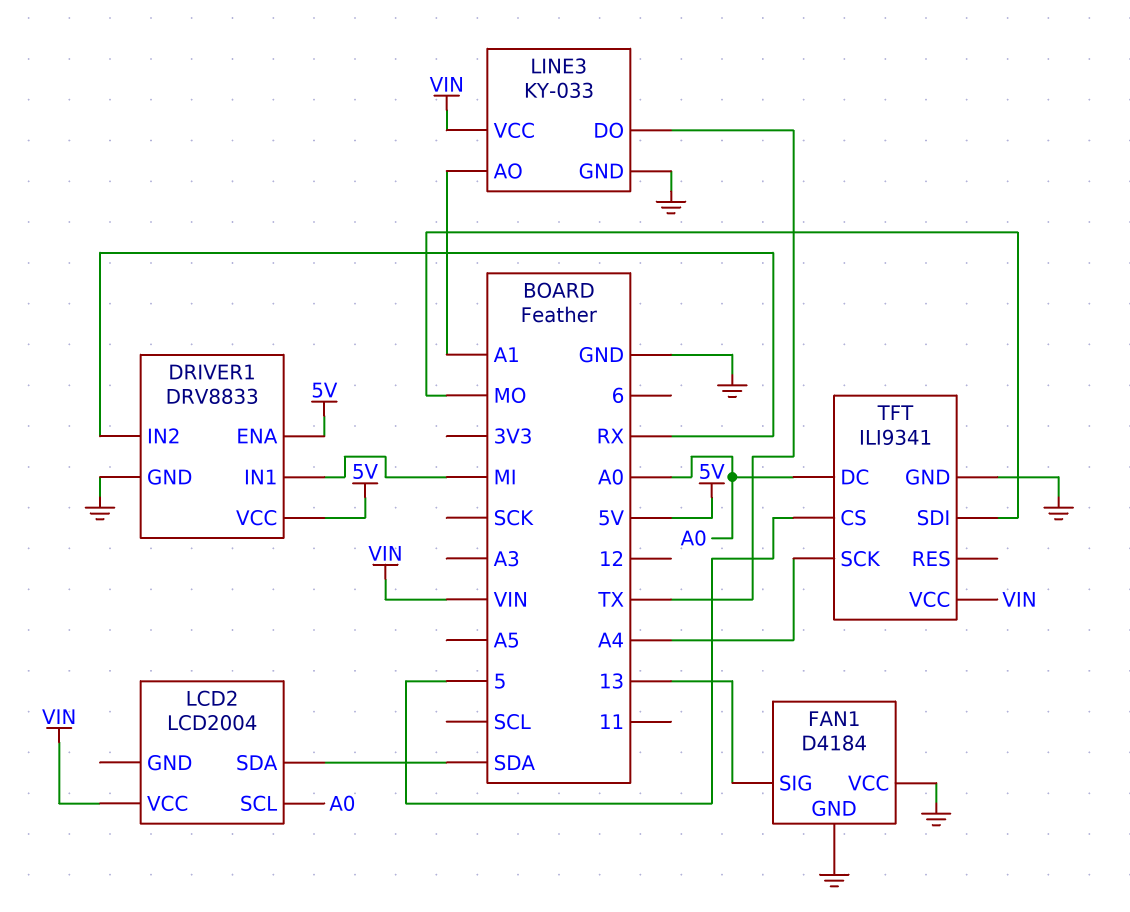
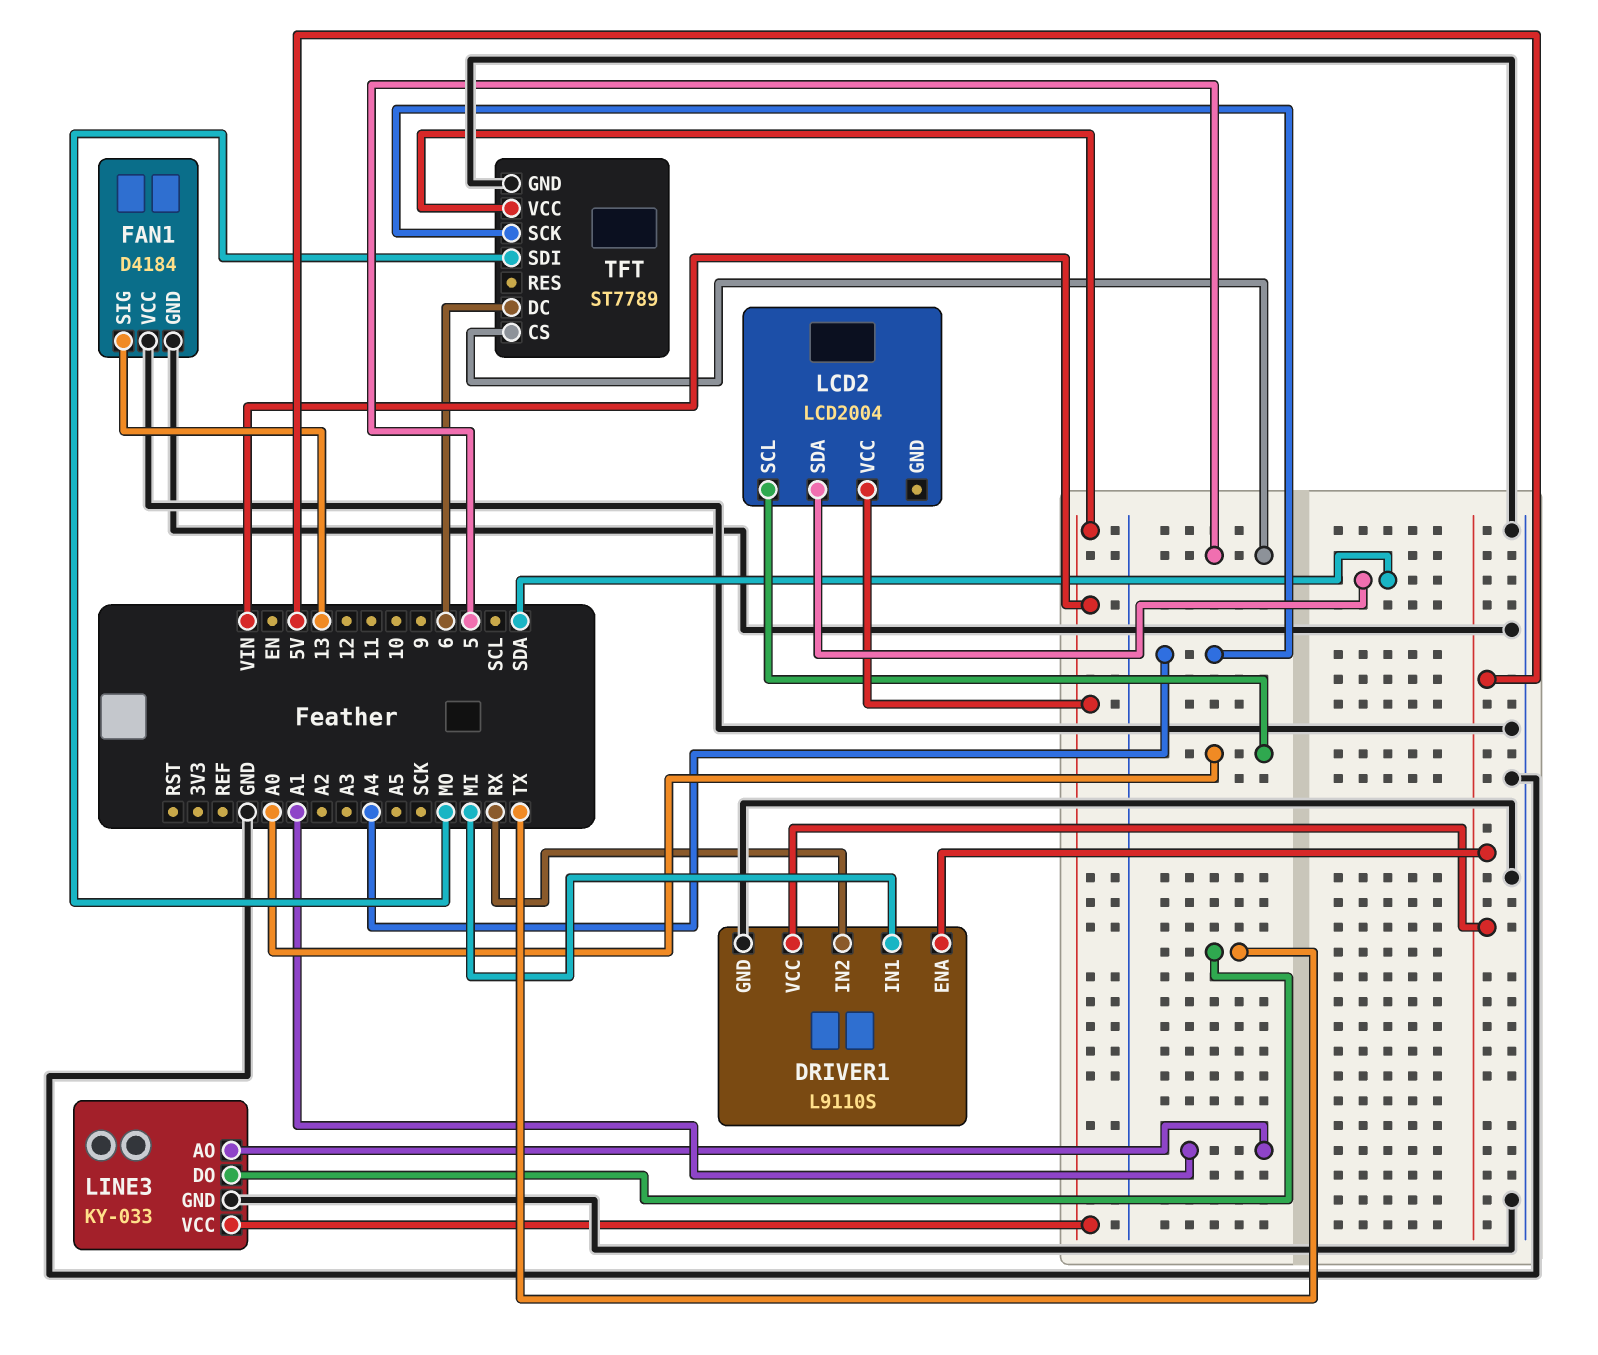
DRIVER1: DRV8833 -> L9110S
TFT: ILI9341 -> ST7789
TFT pin DC: A0 -> 6

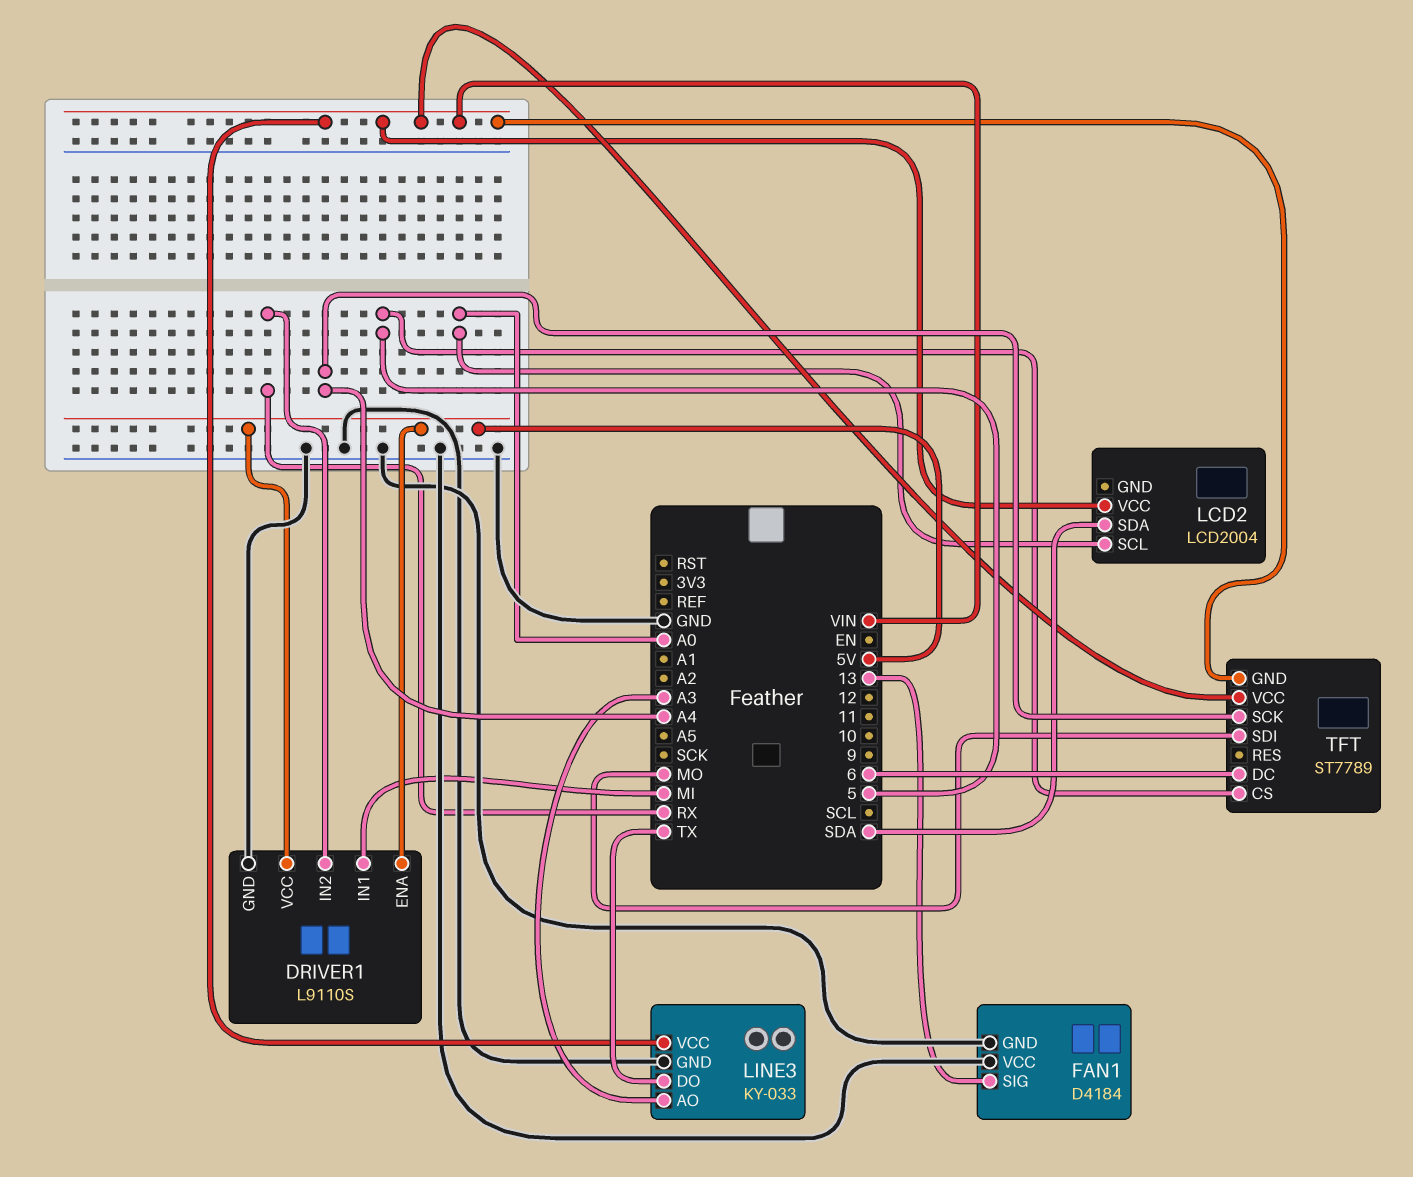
LINE3 pin AO: A1 -> A3
TFT pin GND: GND -> VIN

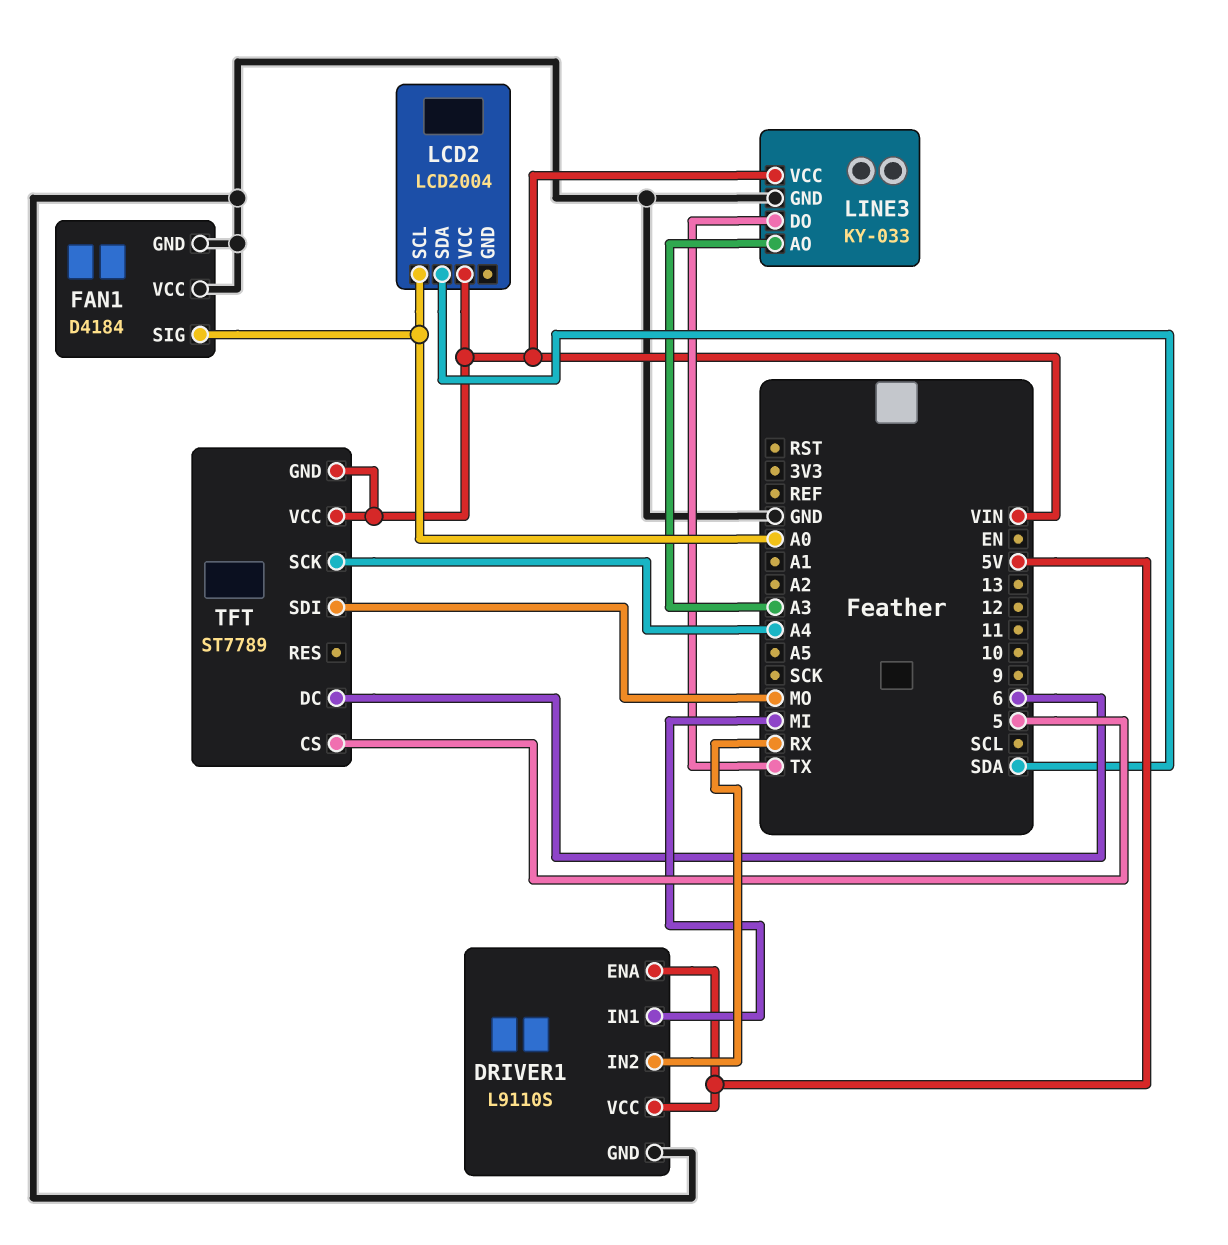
FAN1 pin SIG: 13 -> A0

